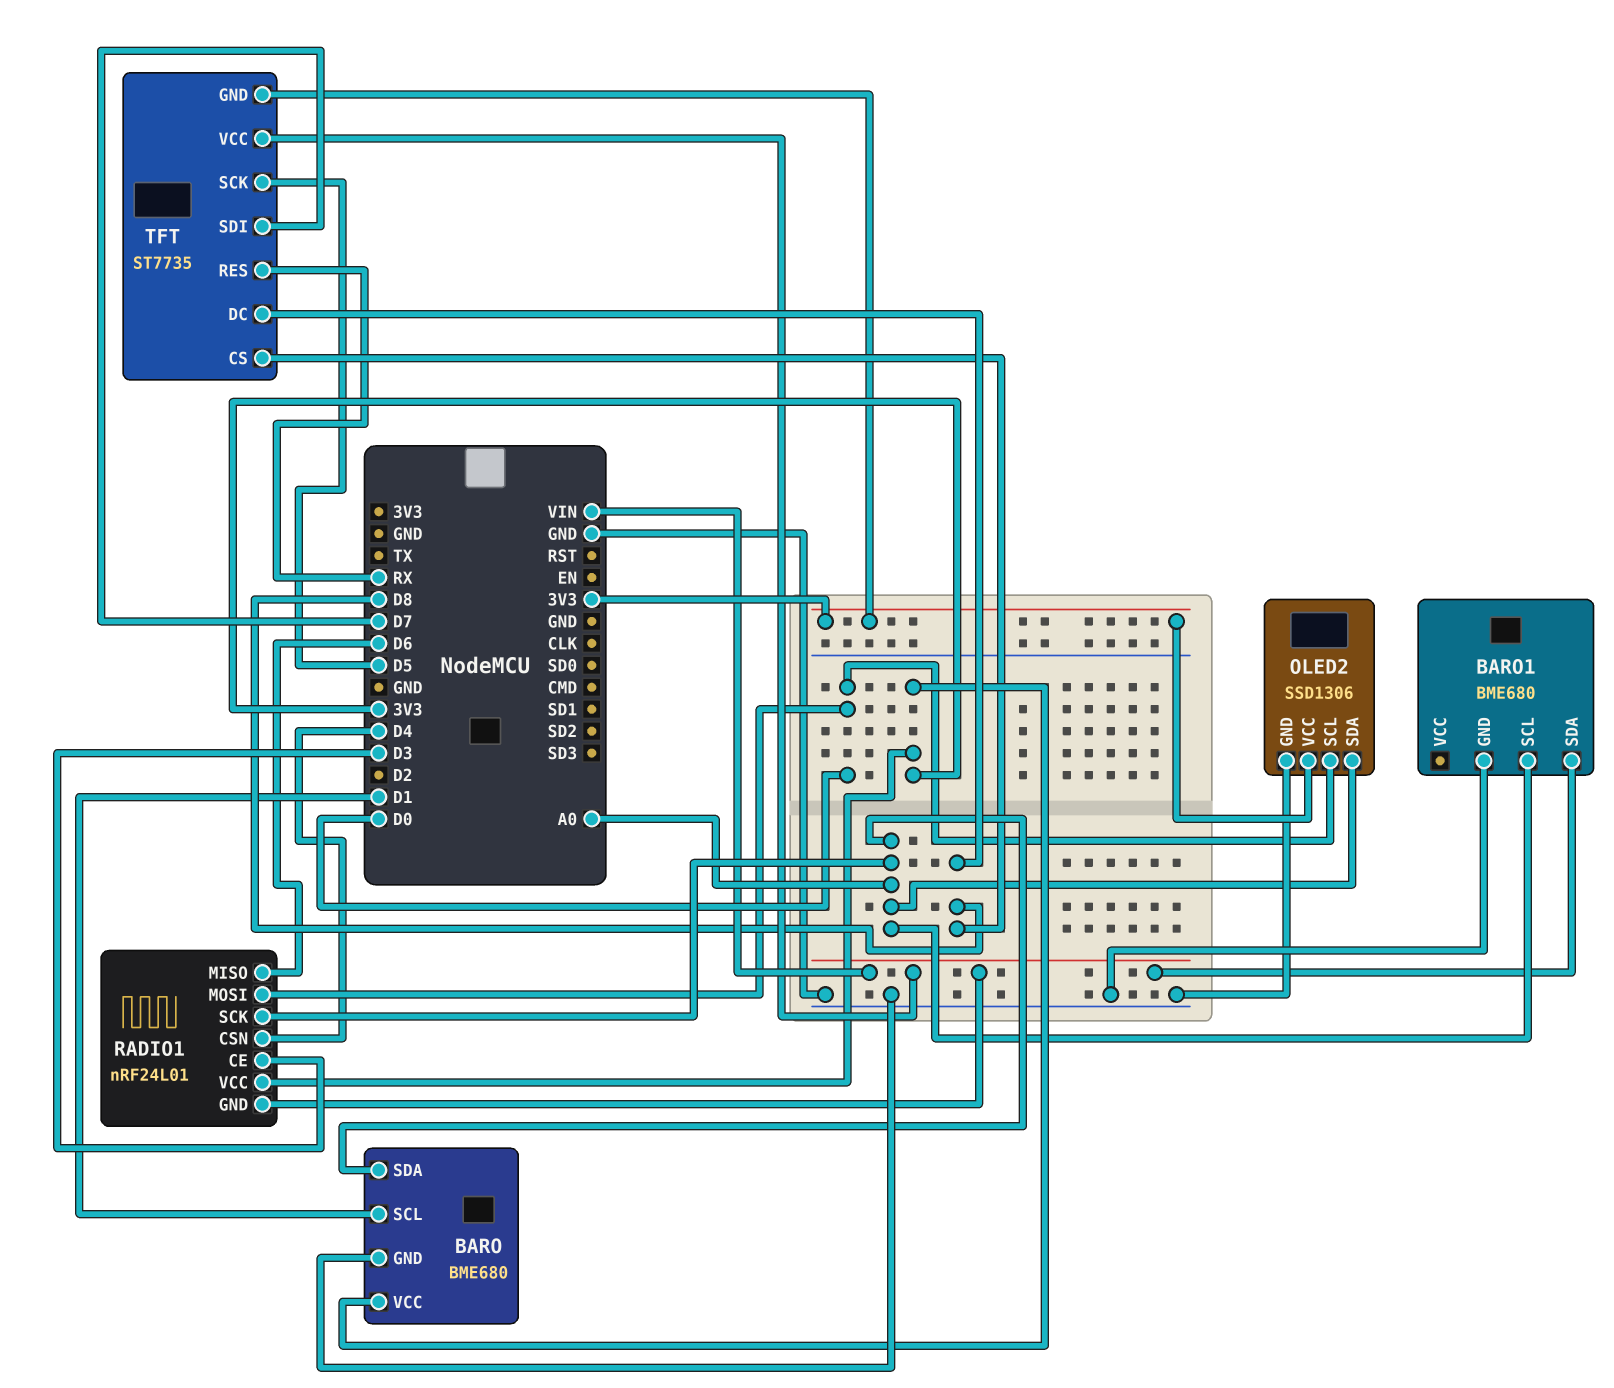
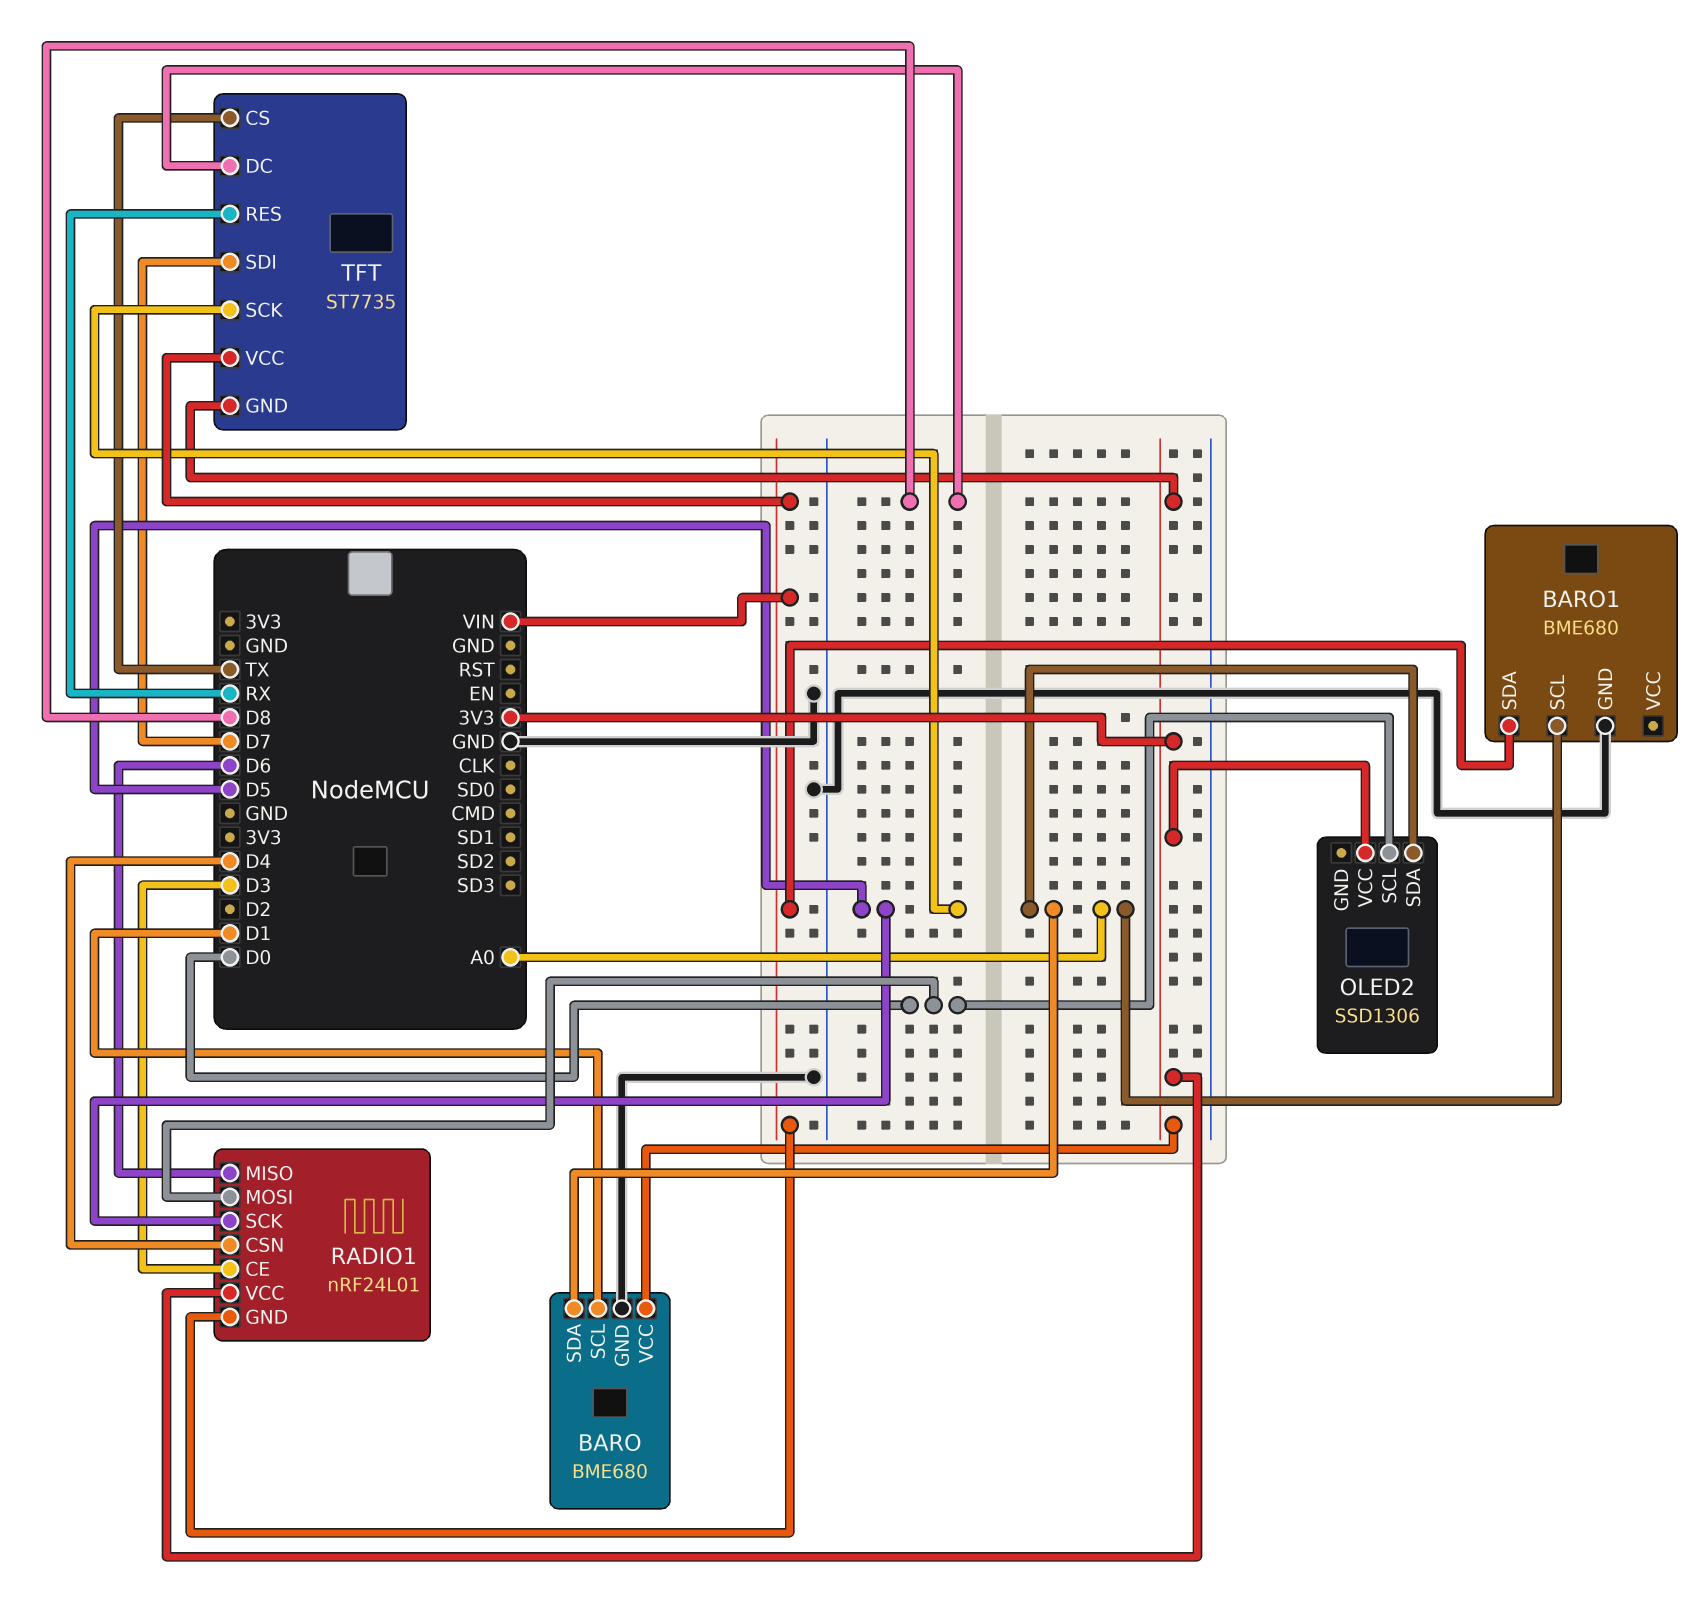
OLED2 pin GND: GND -> none
RADIO1 pin SCK: A0 -> D5
TFT pin CS: D8 -> TX

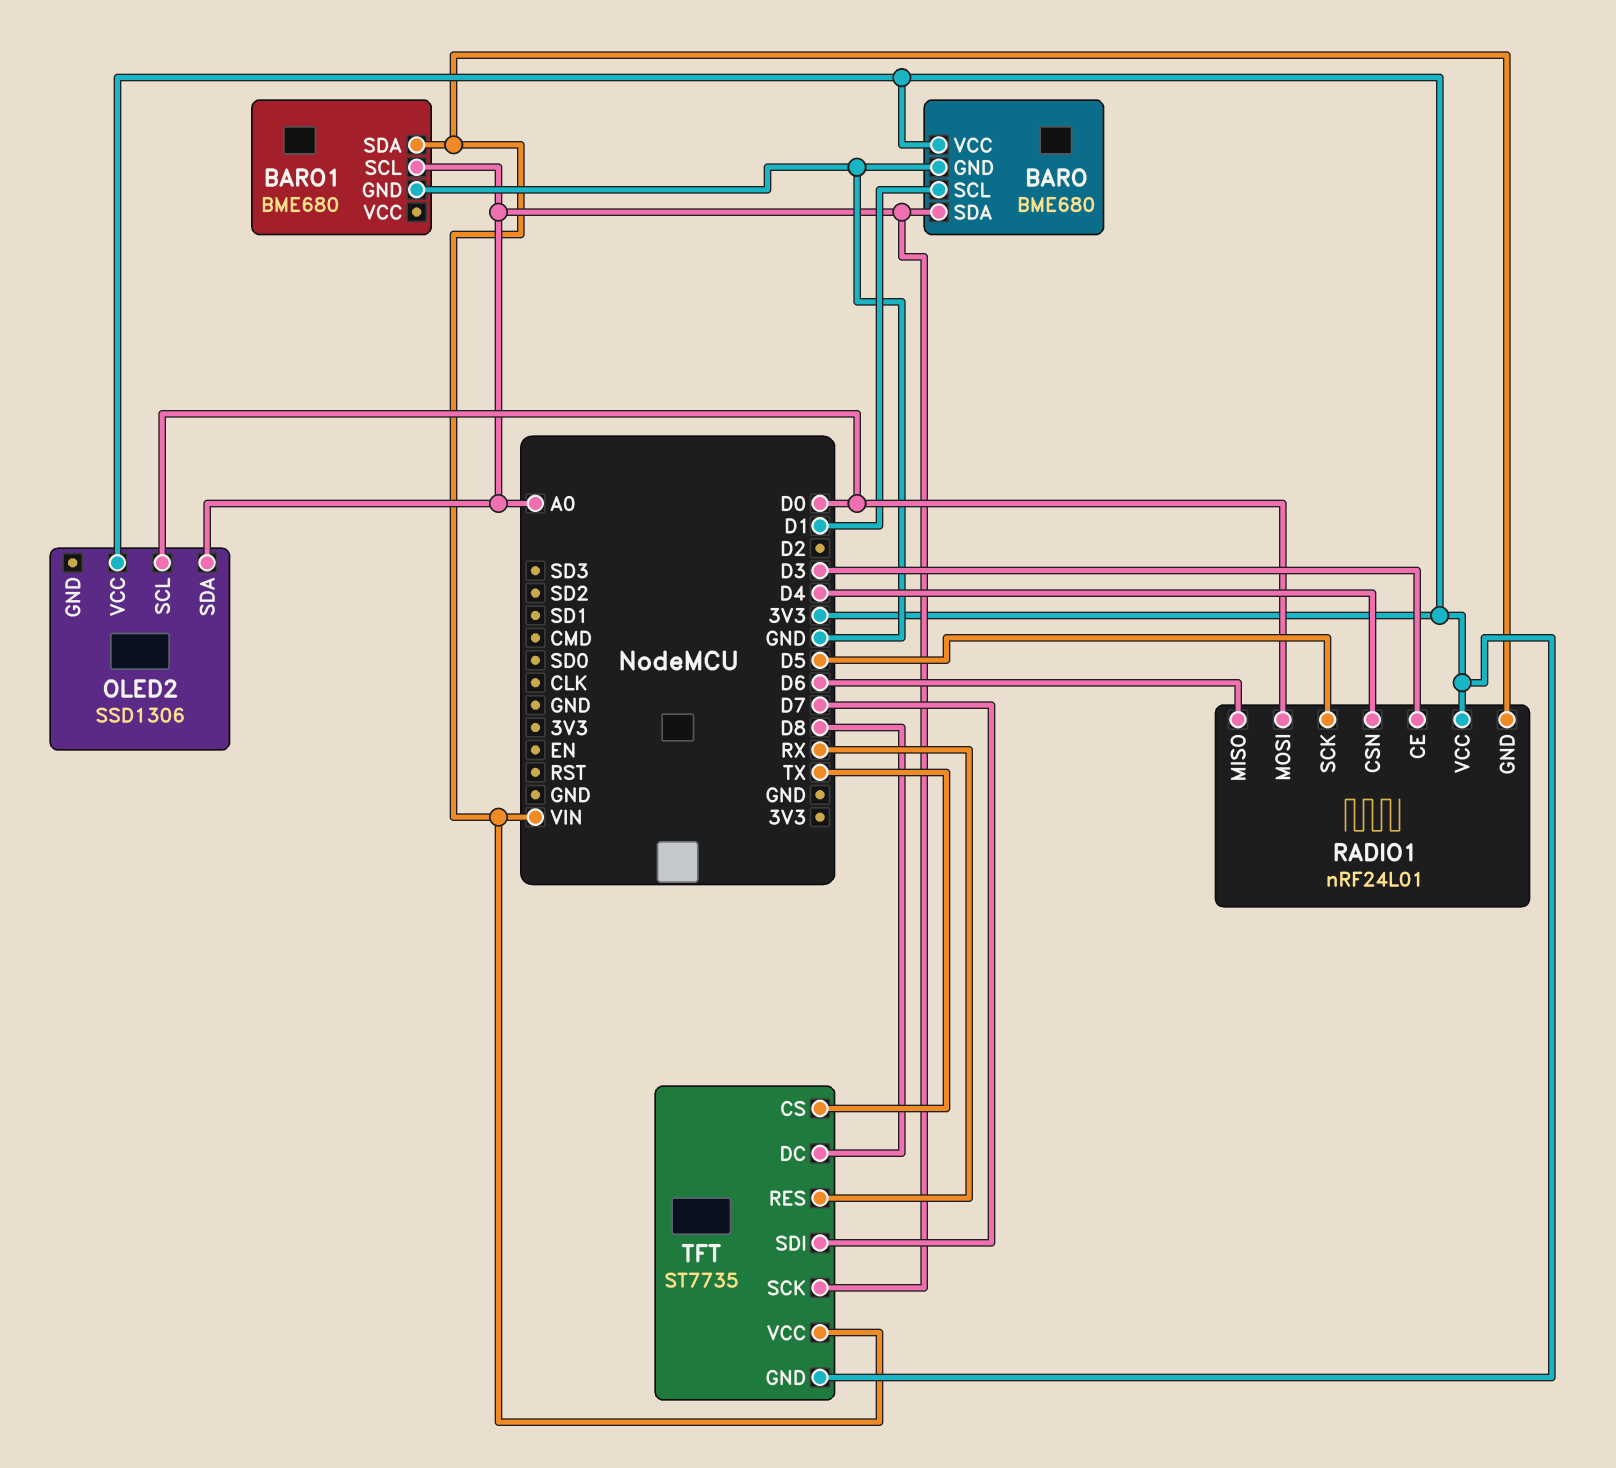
TFT pin SCK: D5 -> A0

